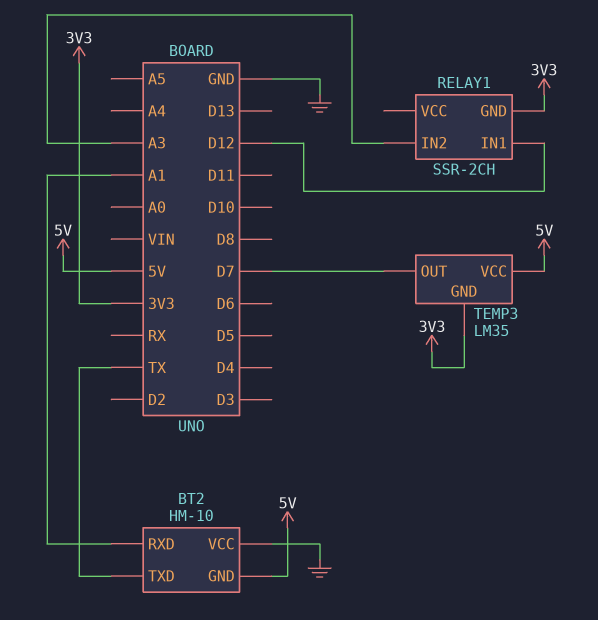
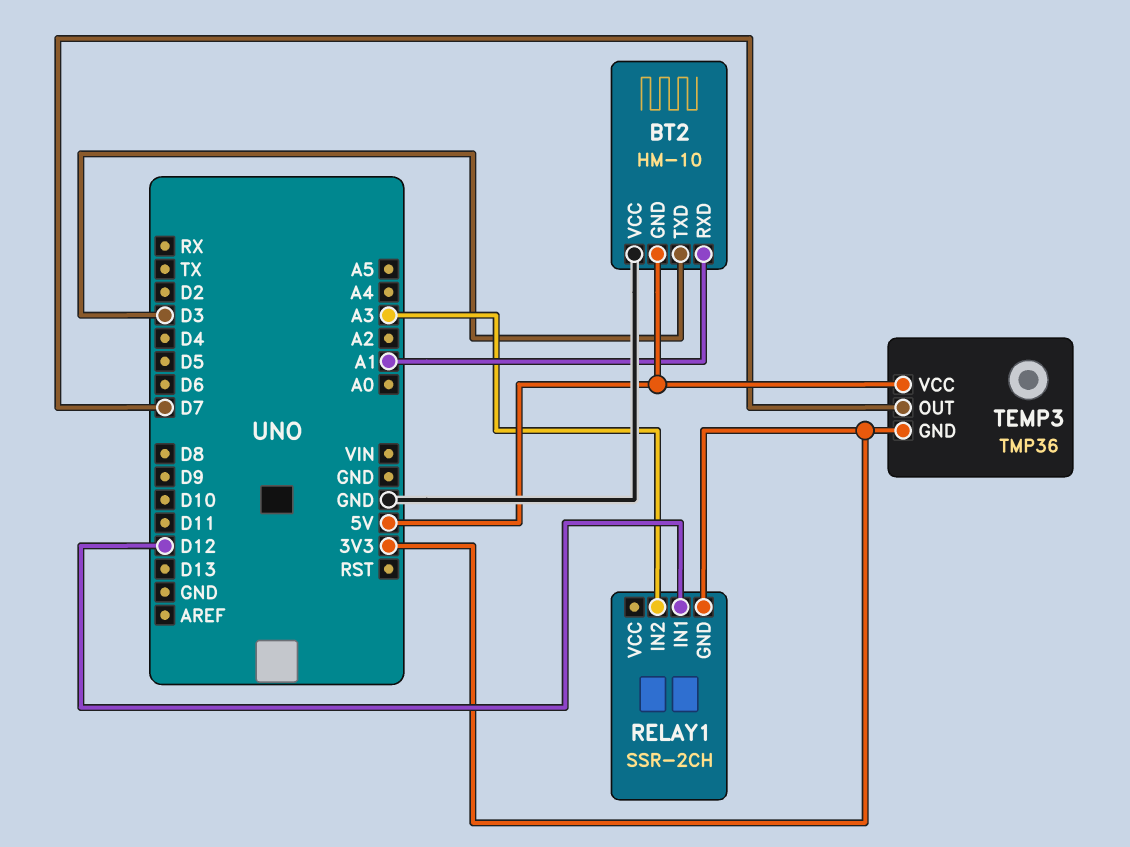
BT2 pin TXD: TX -> D3
TEMP3: LM35 -> TMP36

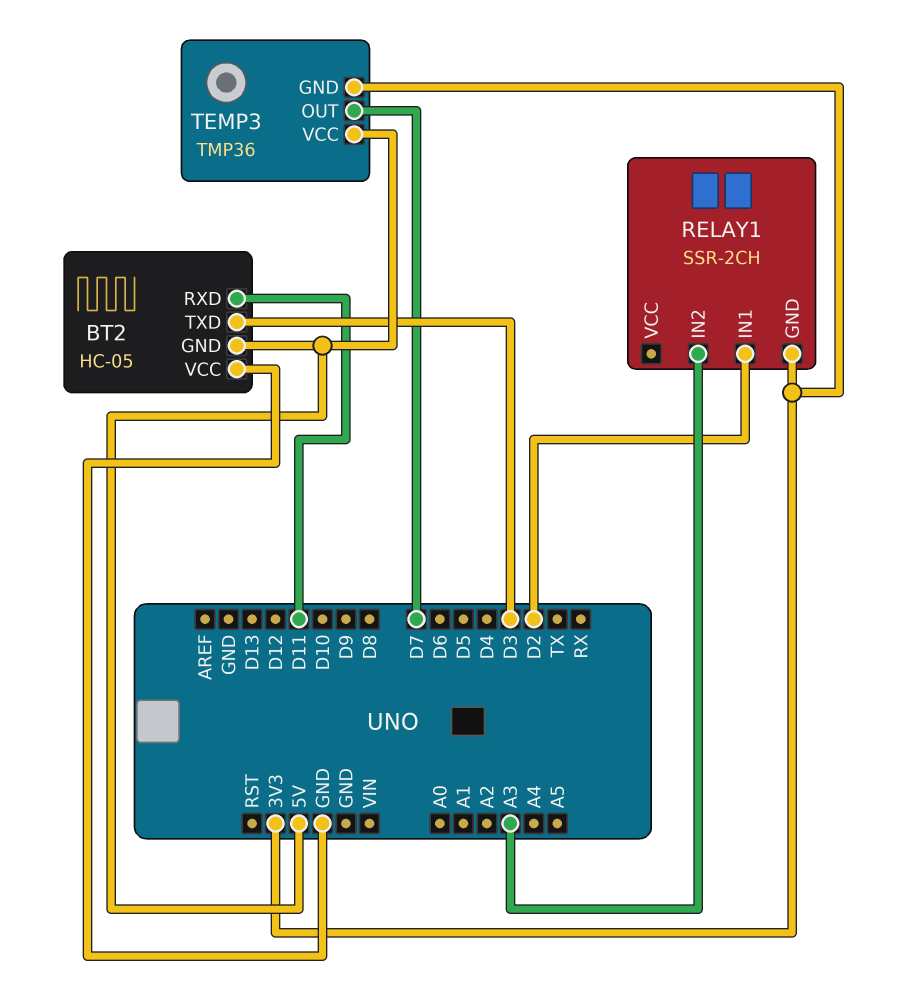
BT2: HM-10 -> HC-05
BT2 pin RXD: A1 -> D11
RELAY1 pin IN1: D12 -> D2

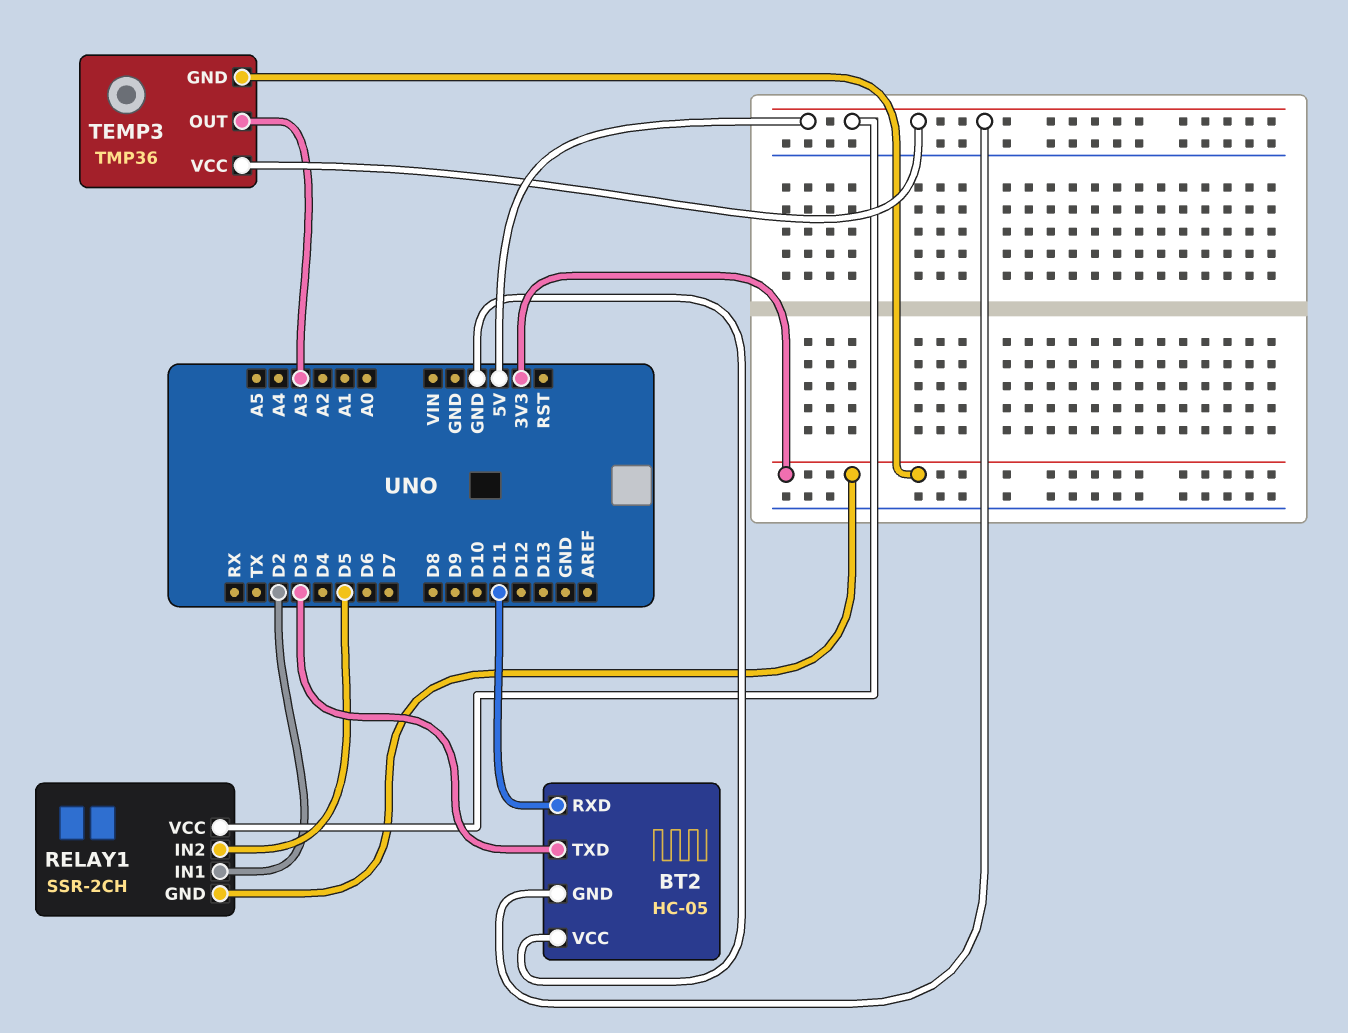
RELAY1 pin IN2: A3 -> D5
RELAY1 pin VCC: none -> 5V
TEMP3 pin OUT: D7 -> A3

